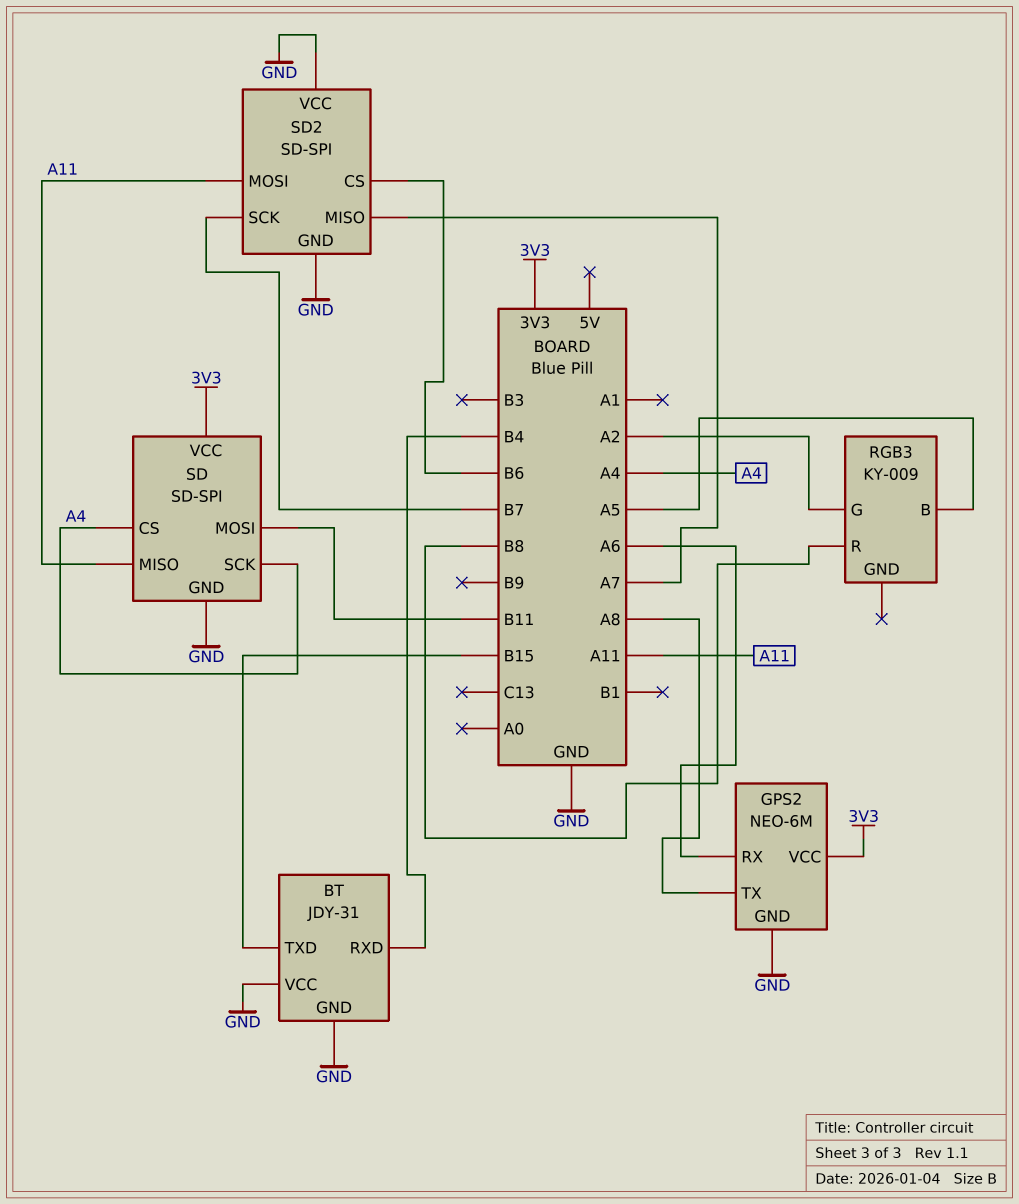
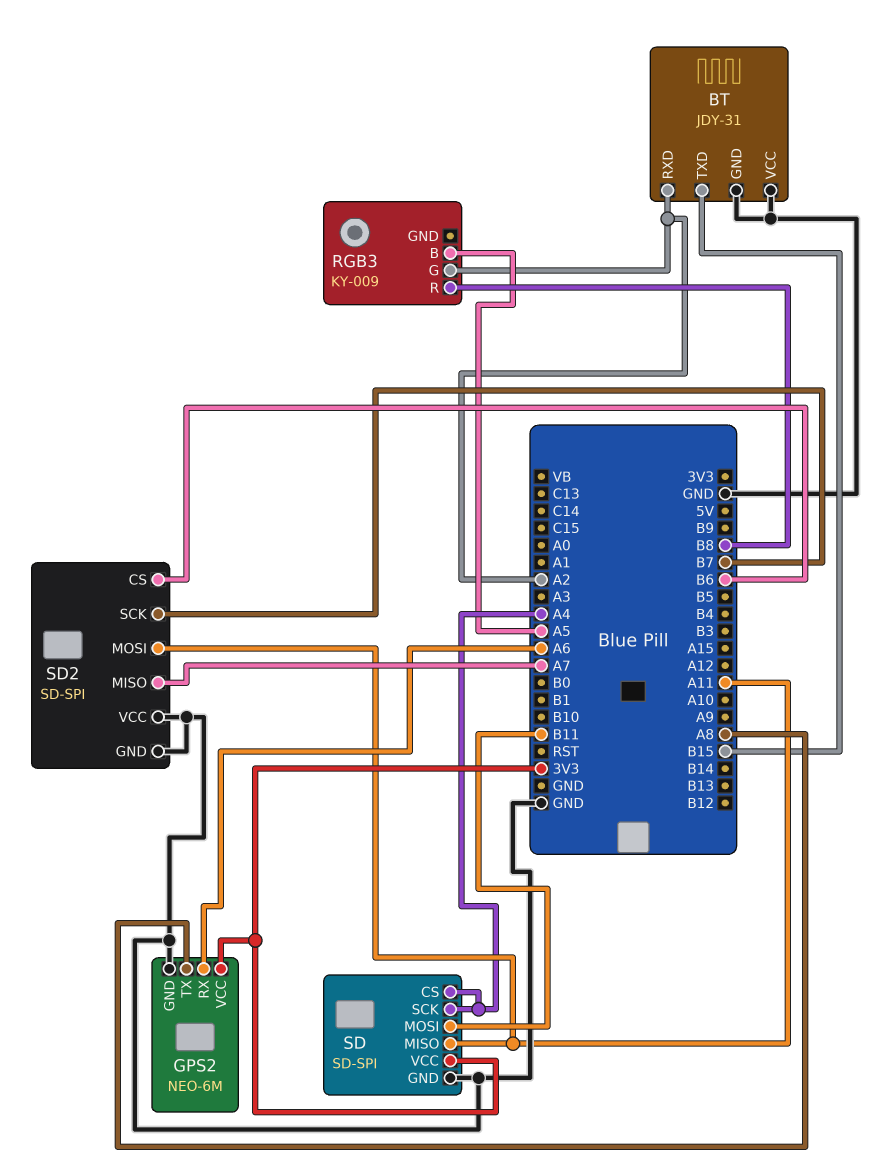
BT pin RXD: B4 -> A2

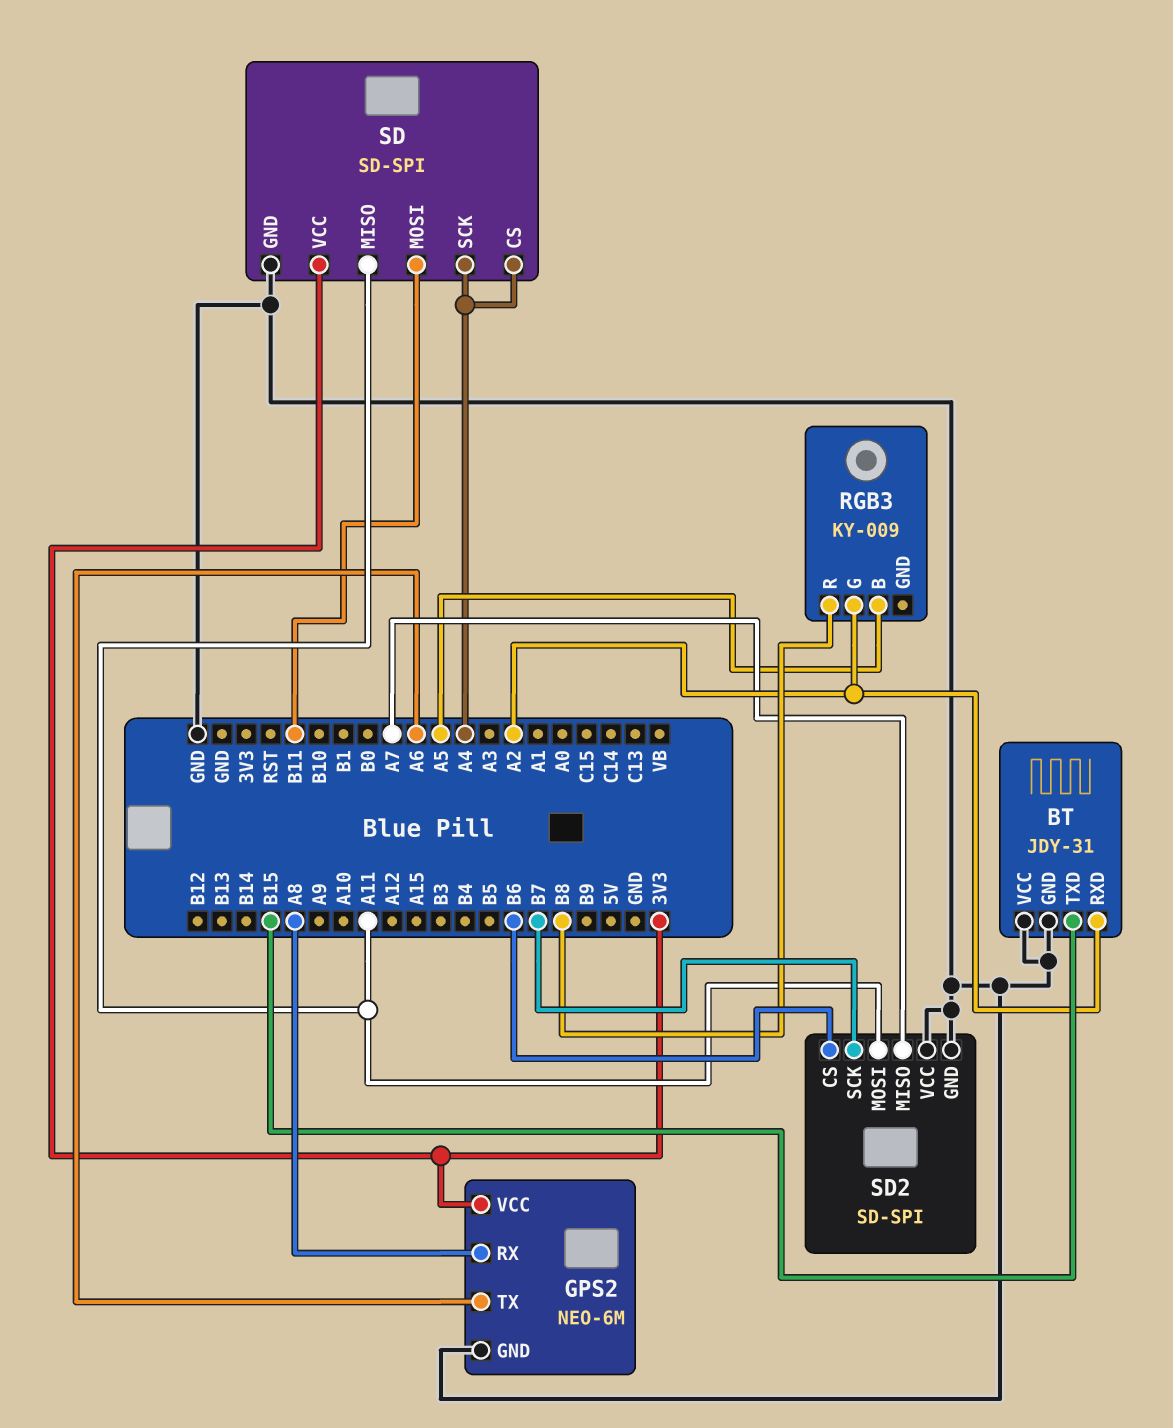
GPS2 pin RX: A6 -> A8
GPS2 pin TX: A8 -> A6

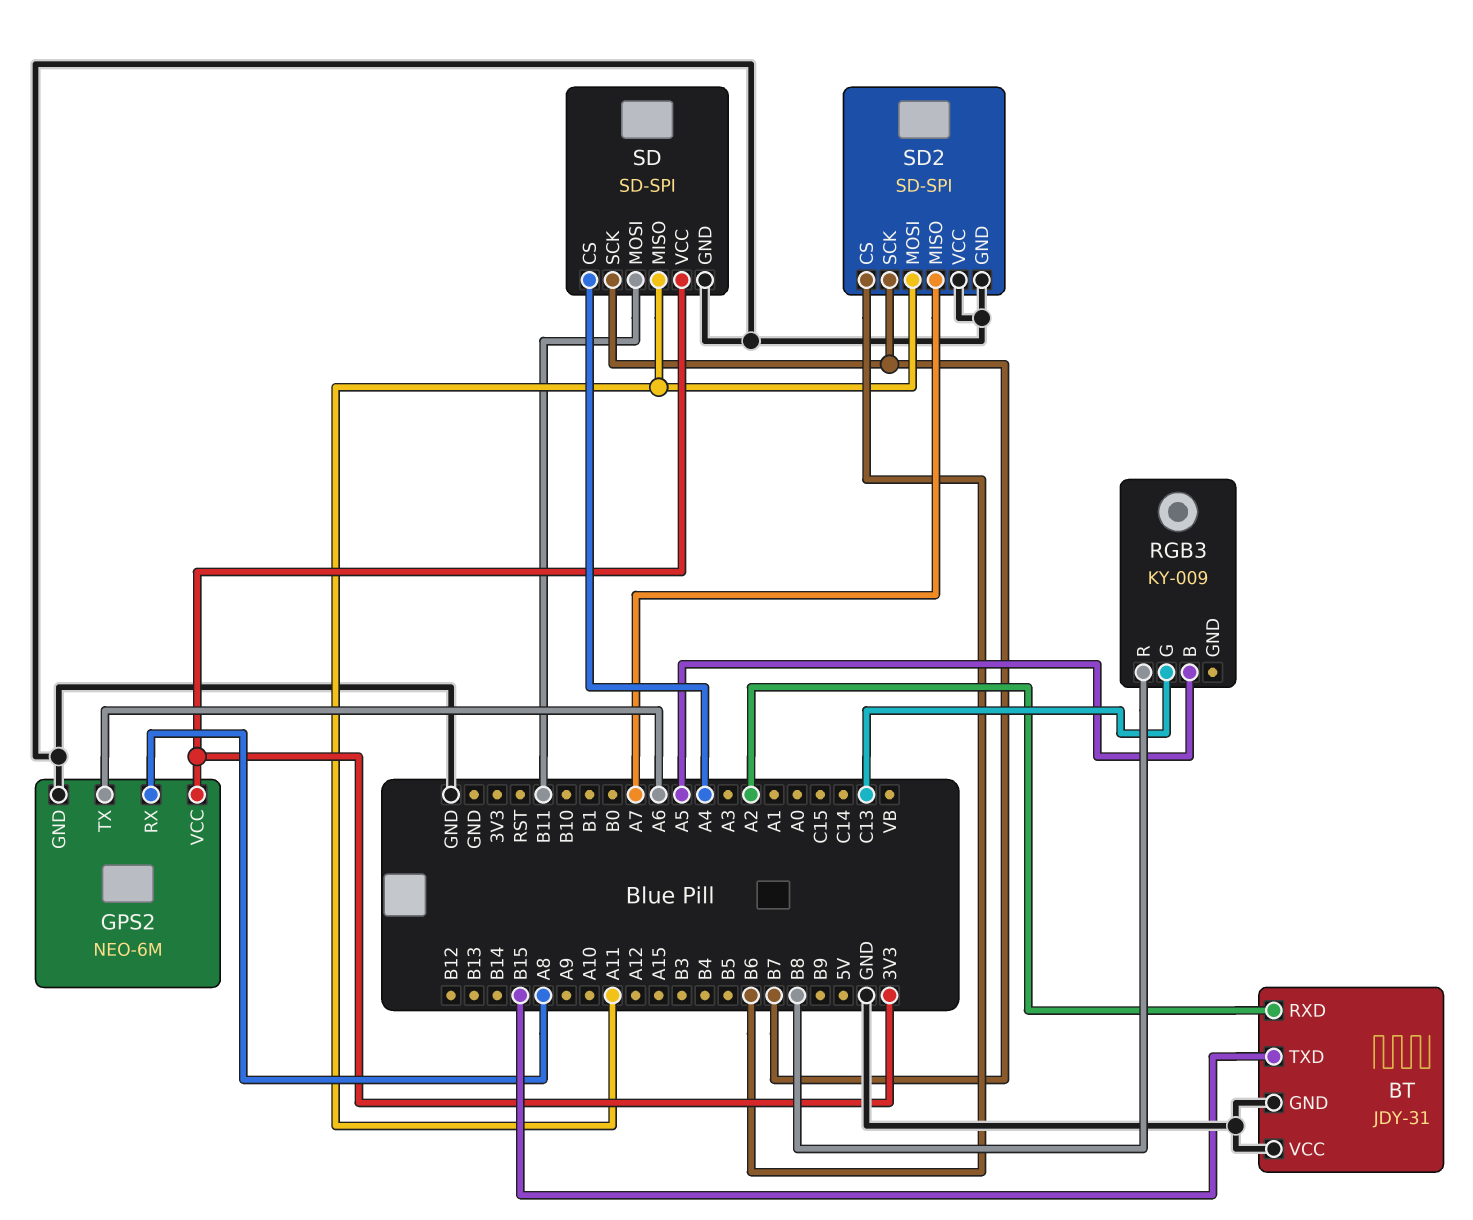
RGB3 pin G: A2 -> C13
SD pin SCK: A4 -> B7

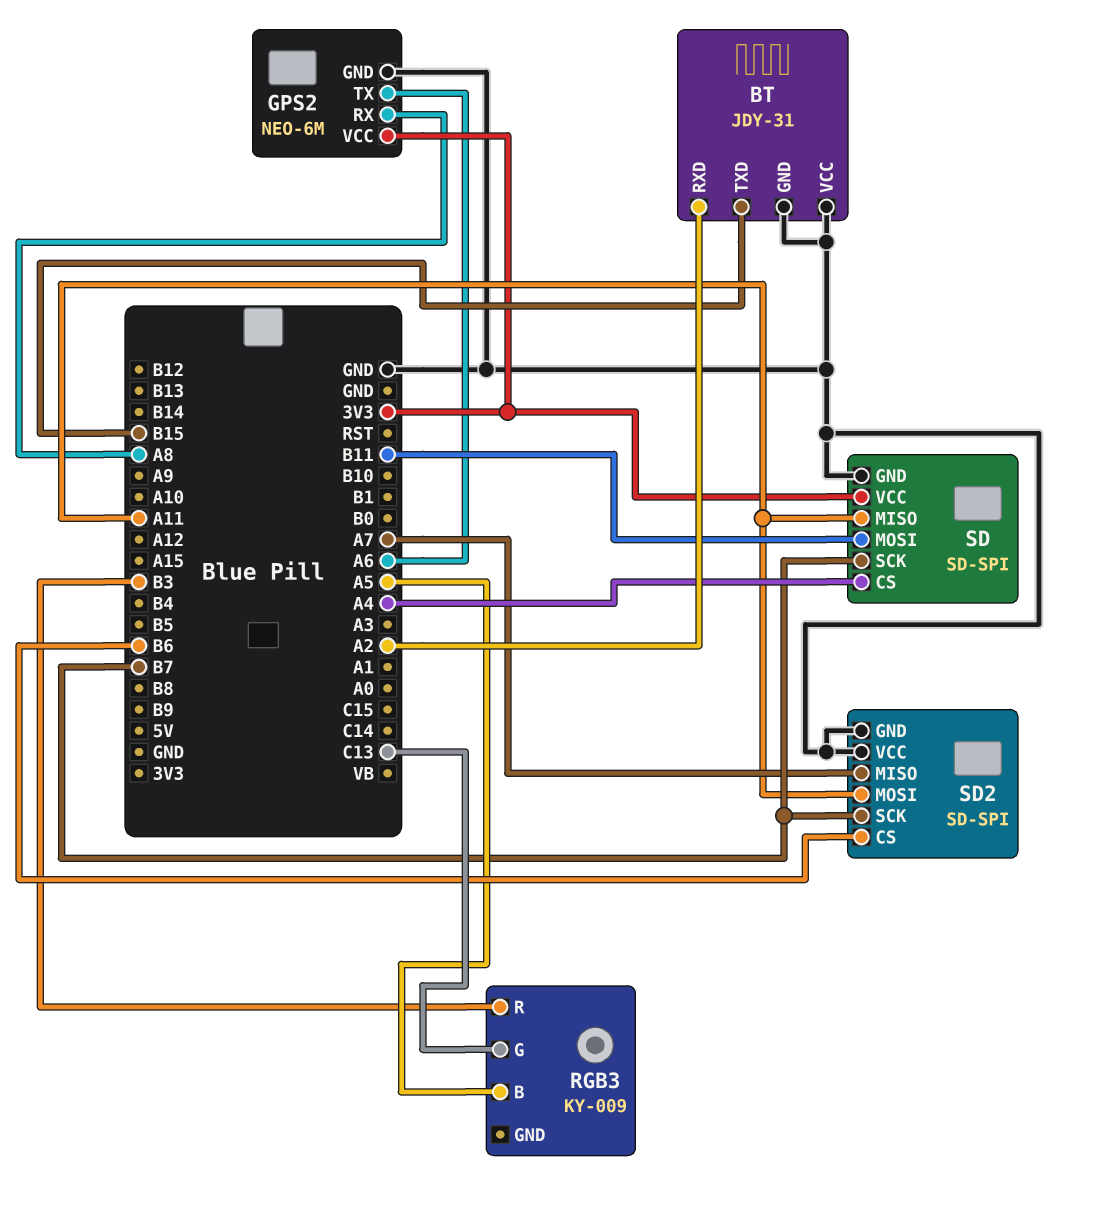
RGB3 pin R: B8 -> B3

